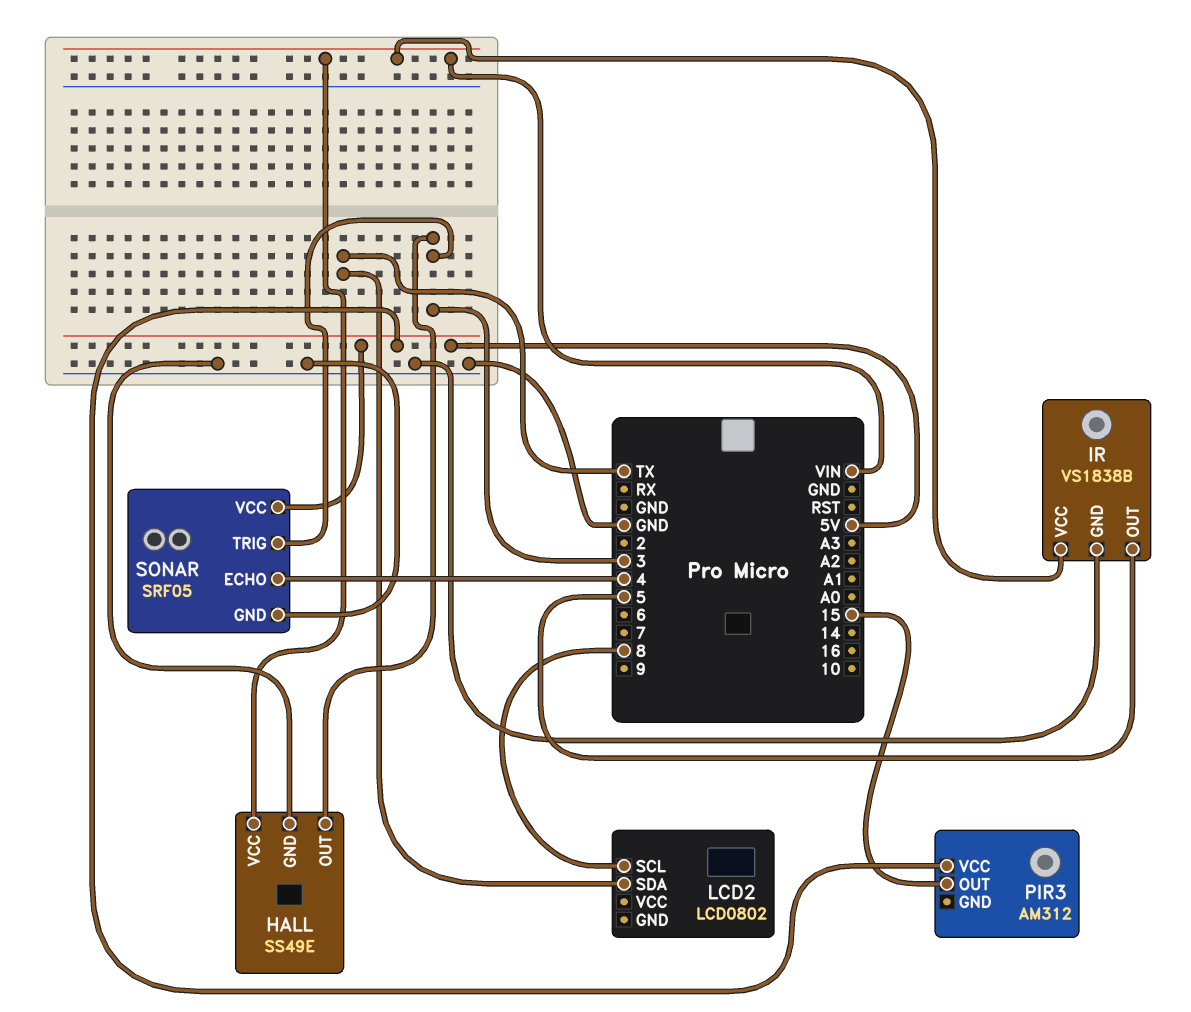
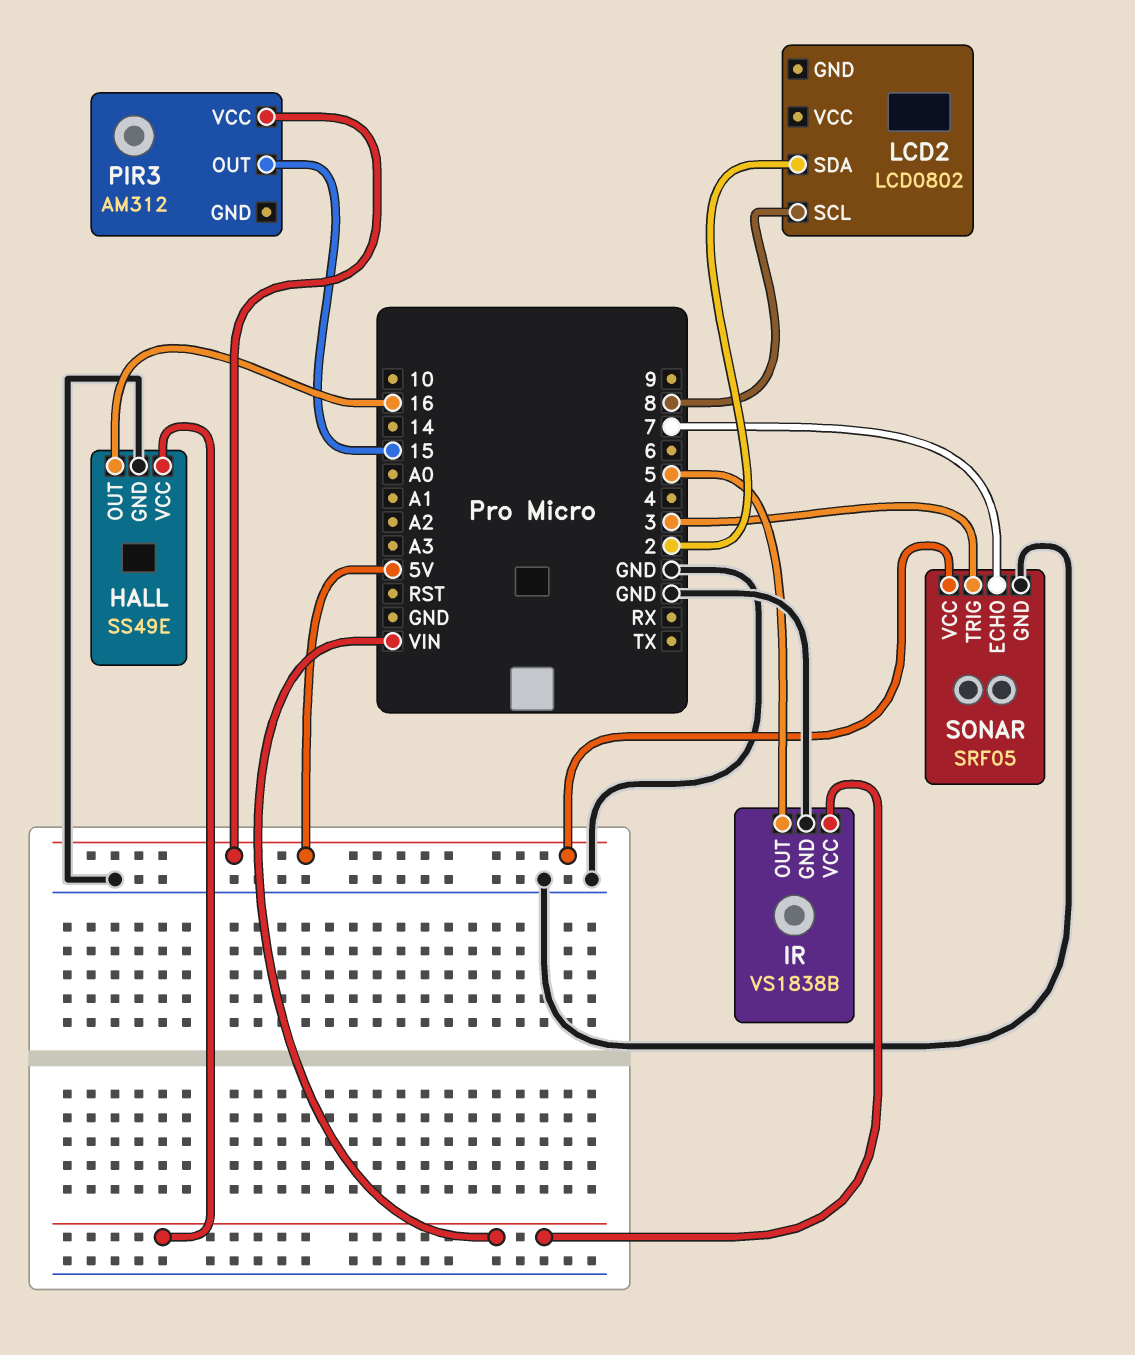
HALL pin OUT: 3 -> 16
LCD2 pin SDA: TX -> 2
SONAR pin ECHO: 4 -> 7

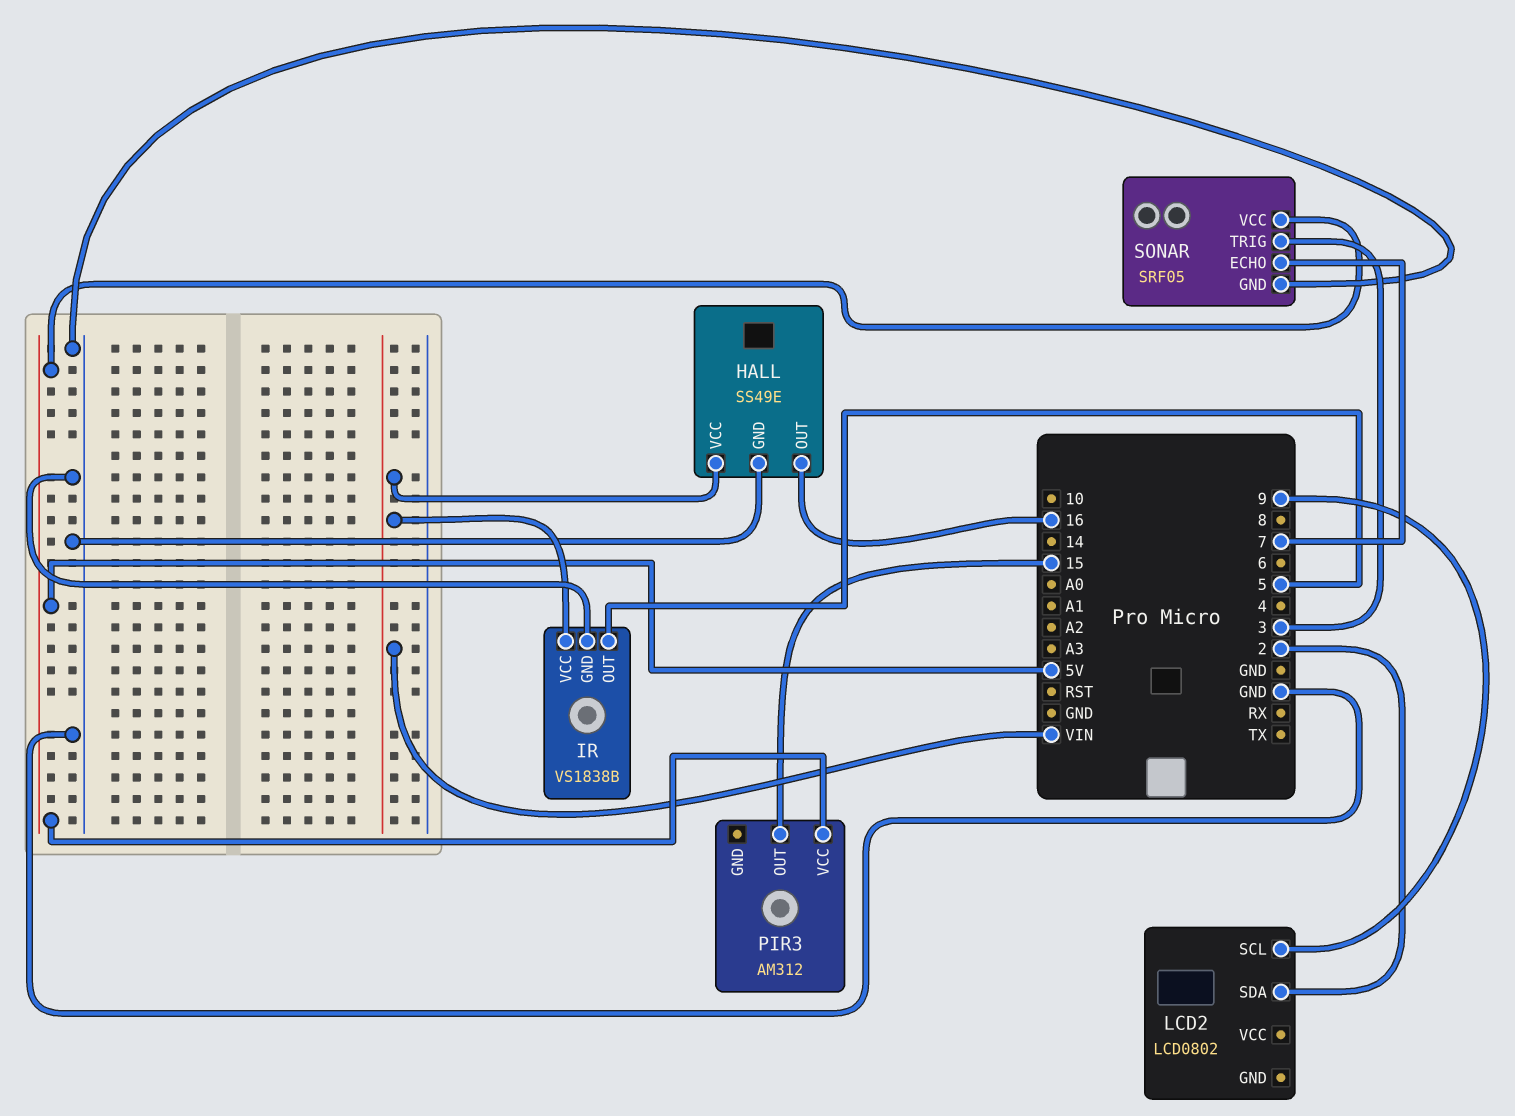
LCD2 pin SCL: 8 -> 9

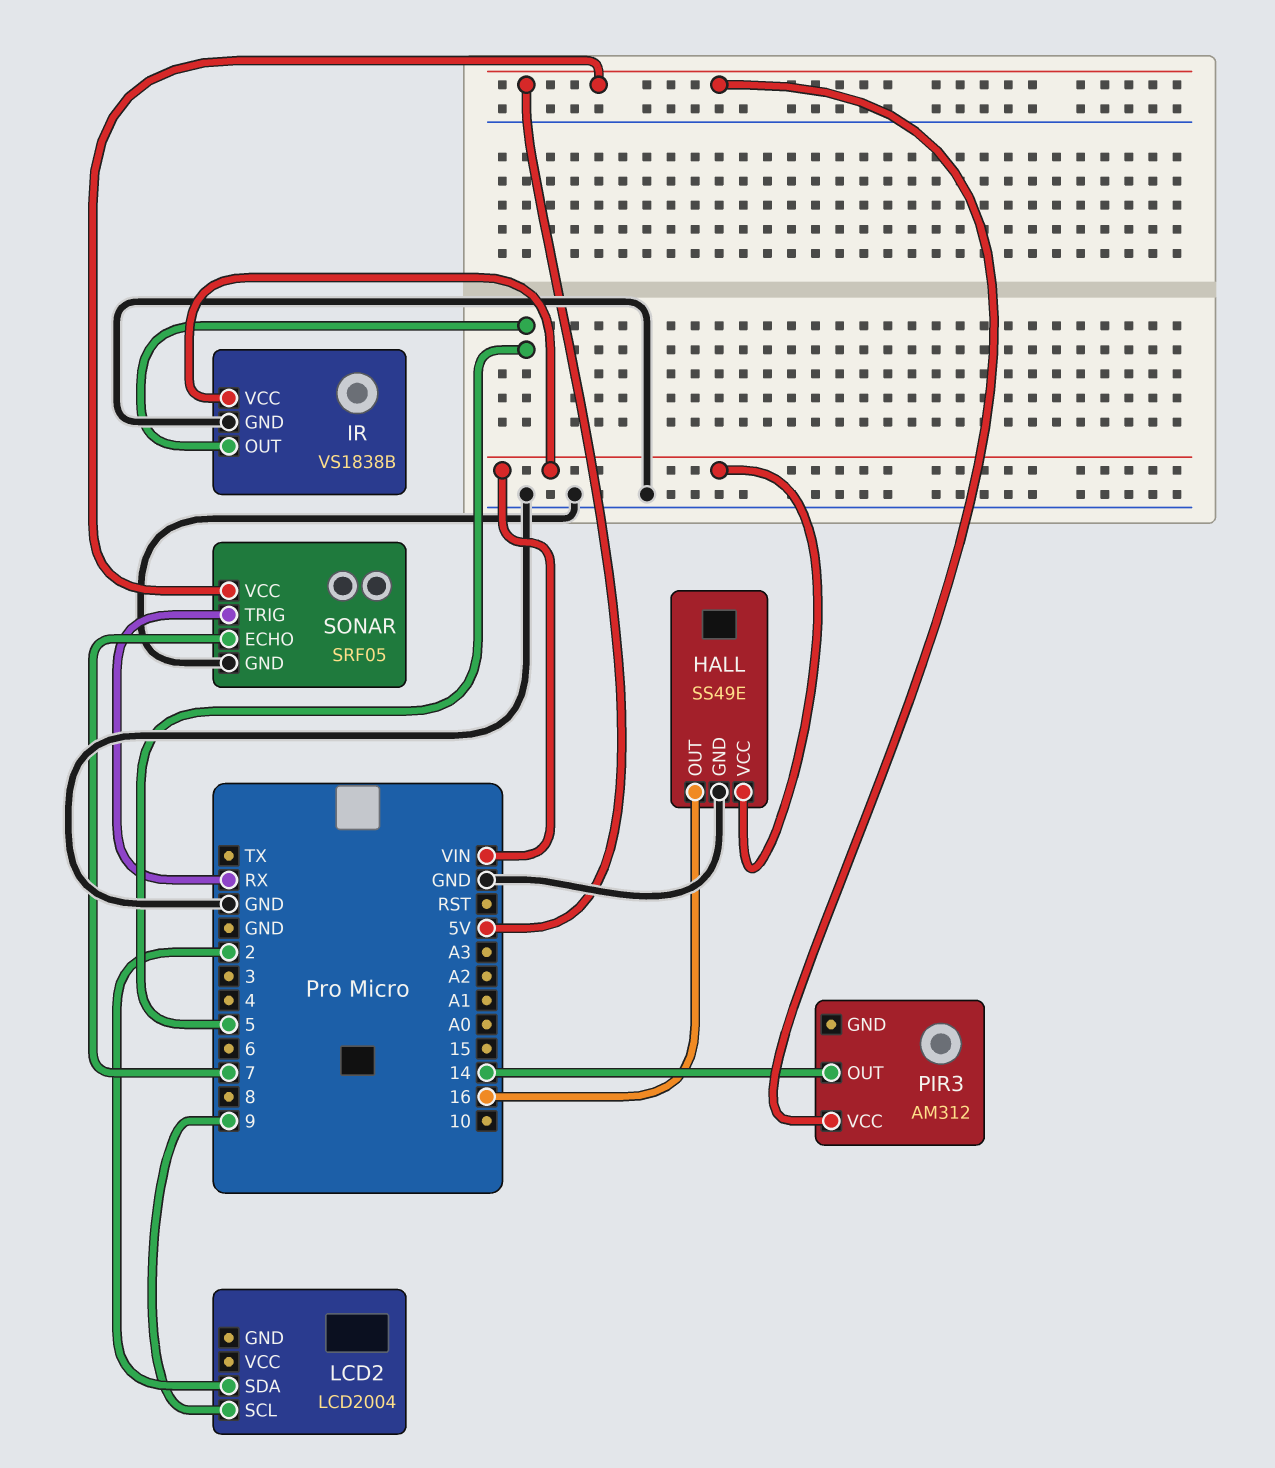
LCD2: LCD0802 -> LCD2004
PIR3 pin OUT: 15 -> 14
SONAR pin TRIG: 3 -> RX

